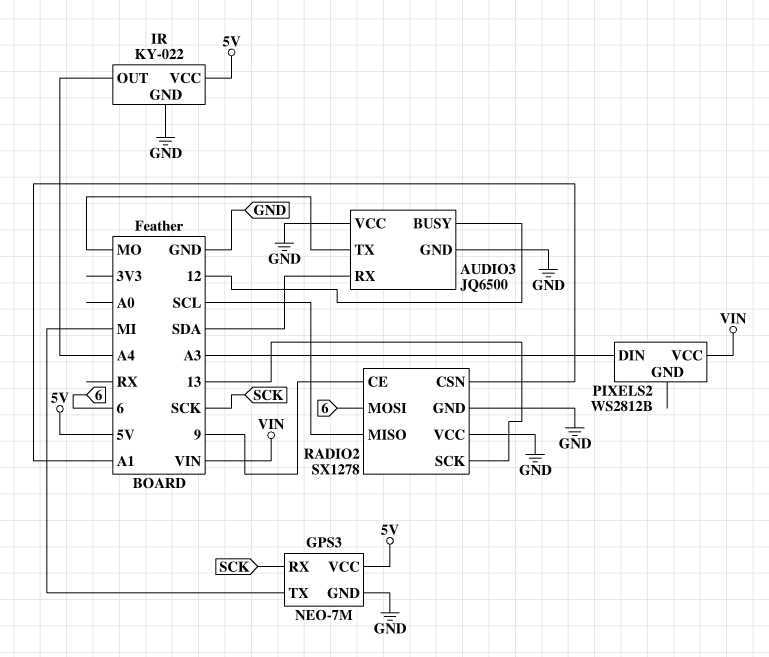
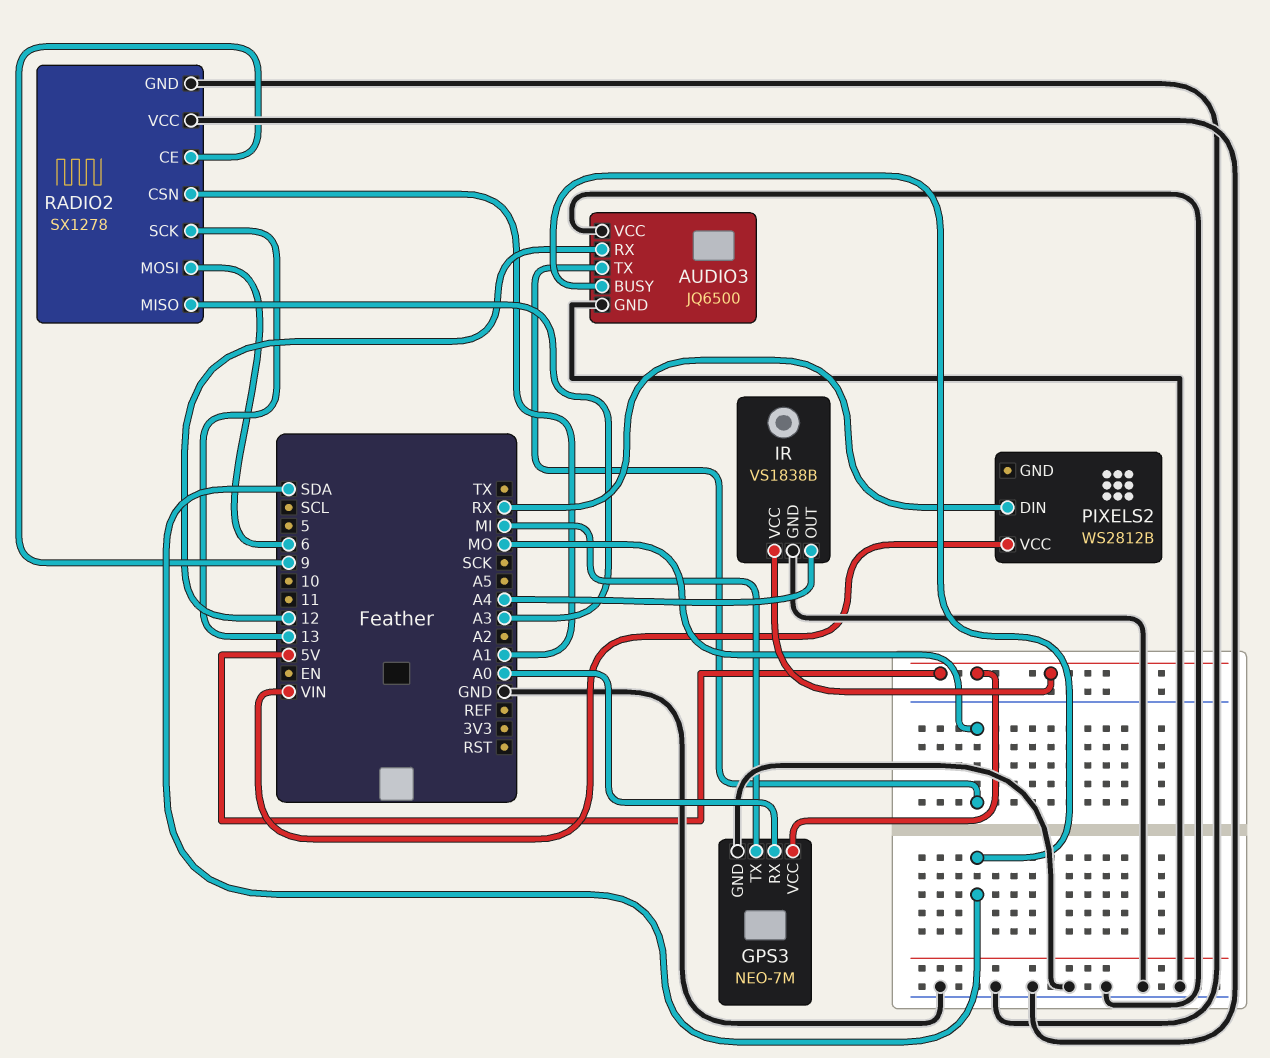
AUDIO3 pin BUSY: 12 -> SDA
AUDIO3 pin RX: SDA -> 12
GPS3 pin RX: SCK -> A0
IR: KY-022 -> VS1838B
PIXELS2 pin DIN: A3 -> RX
RADIO2 pin MISO: SCL -> A3

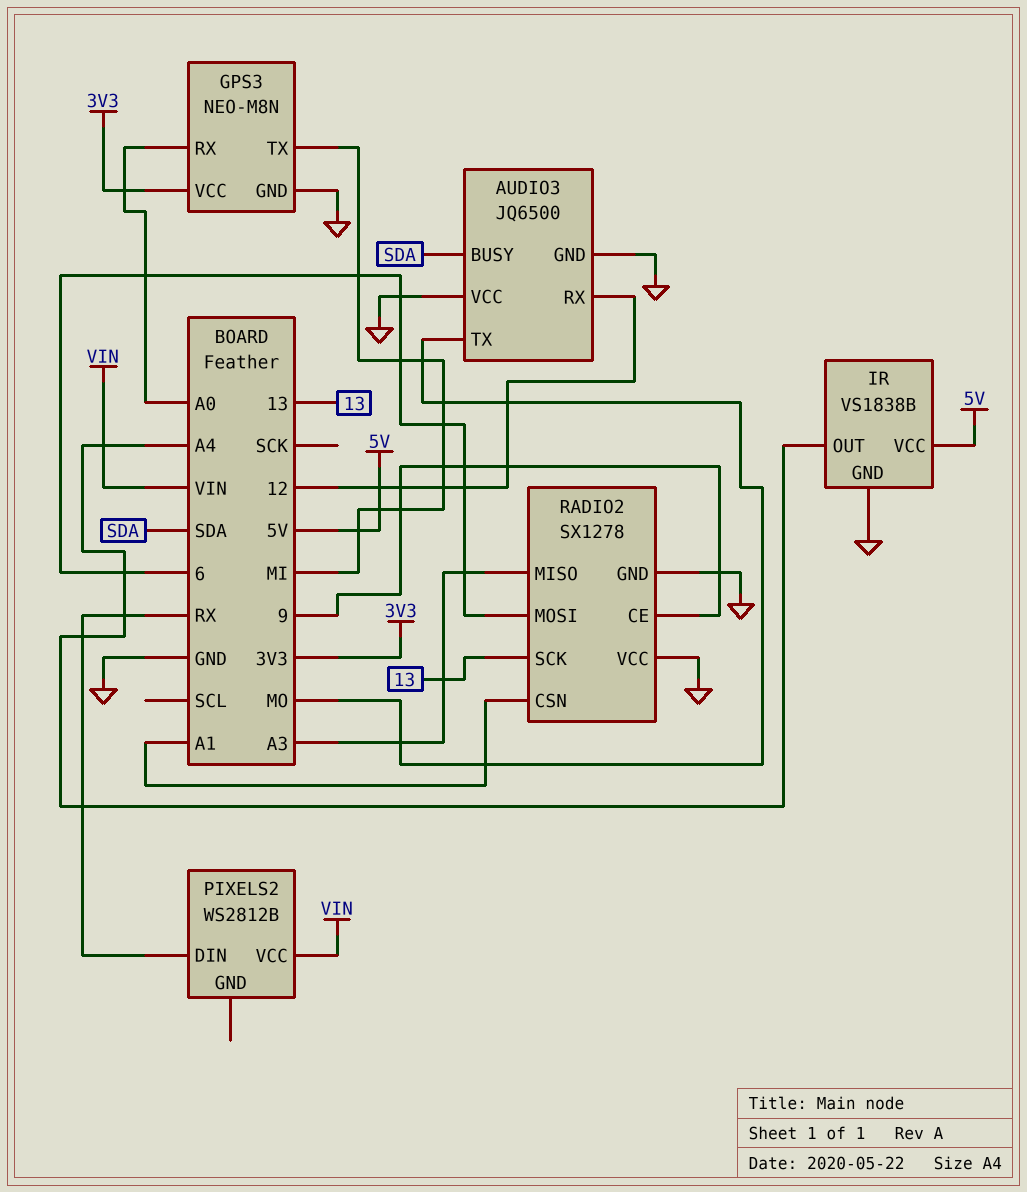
GPS3: NEO-7M -> NEO-M8N
GPS3 pin VCC: 5V -> 3V3

